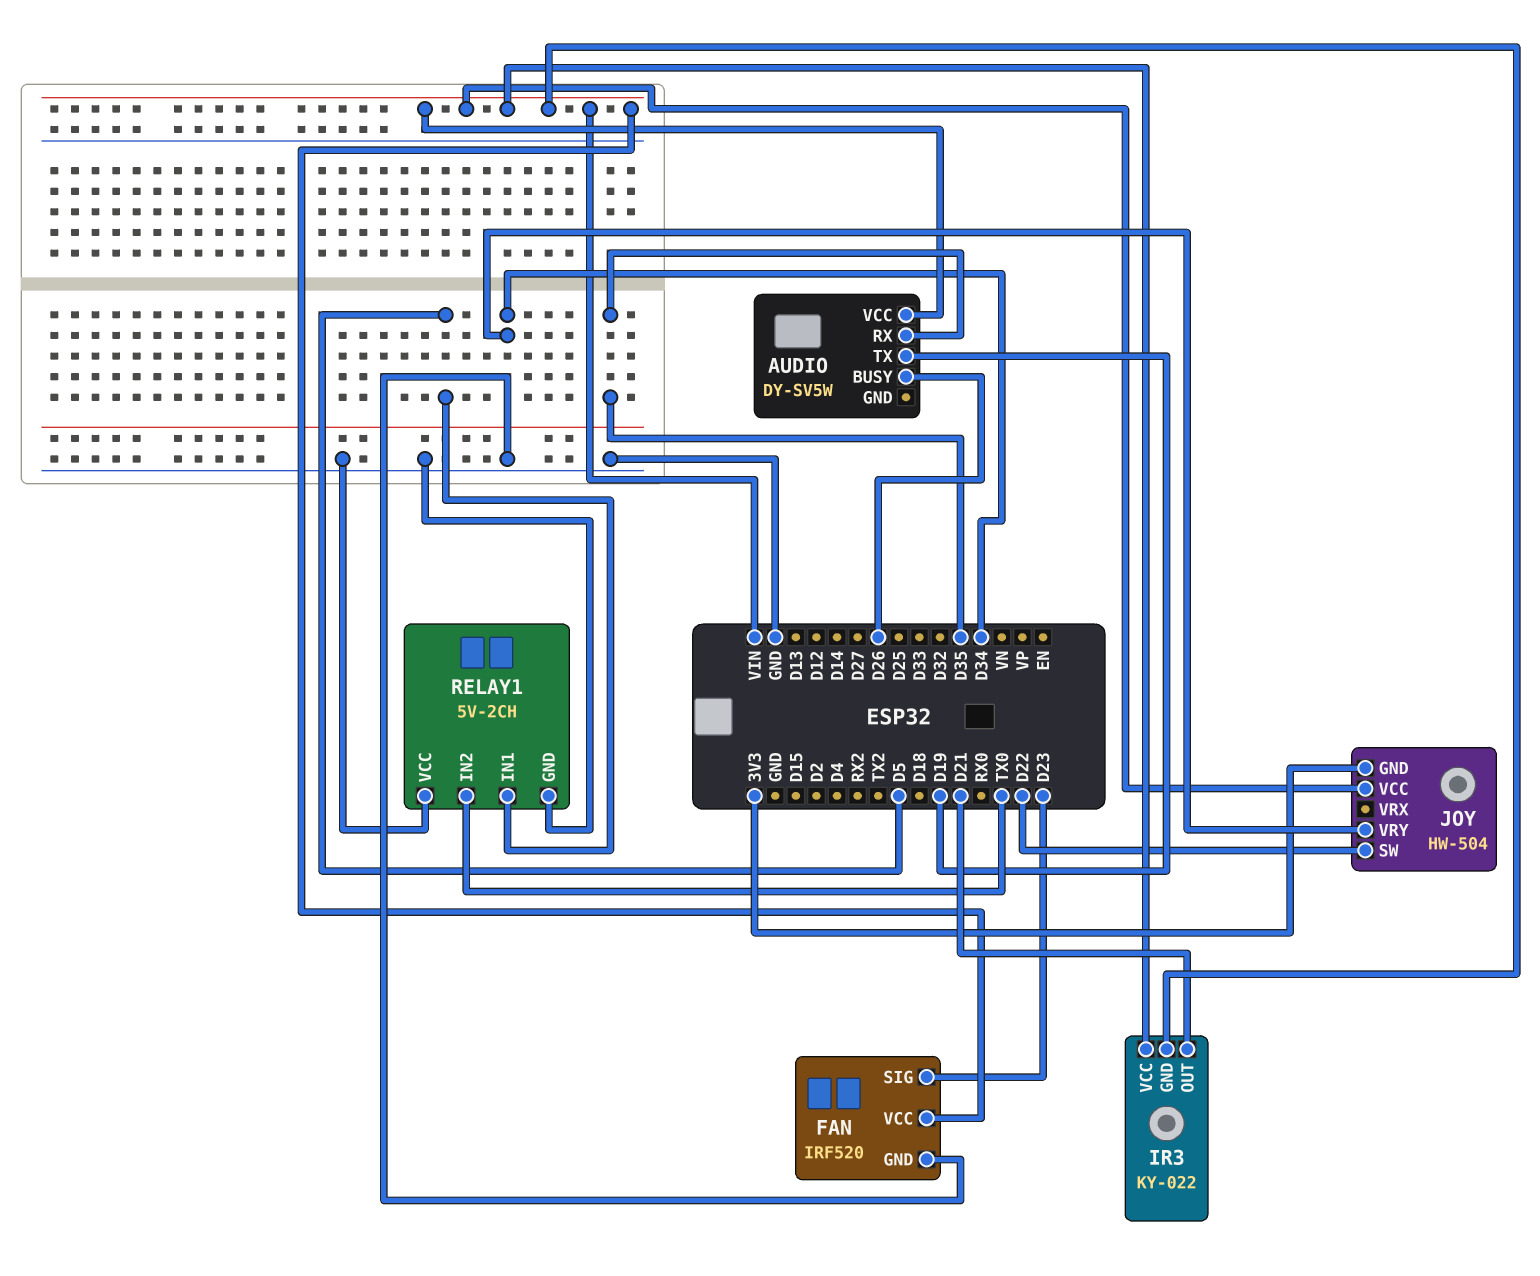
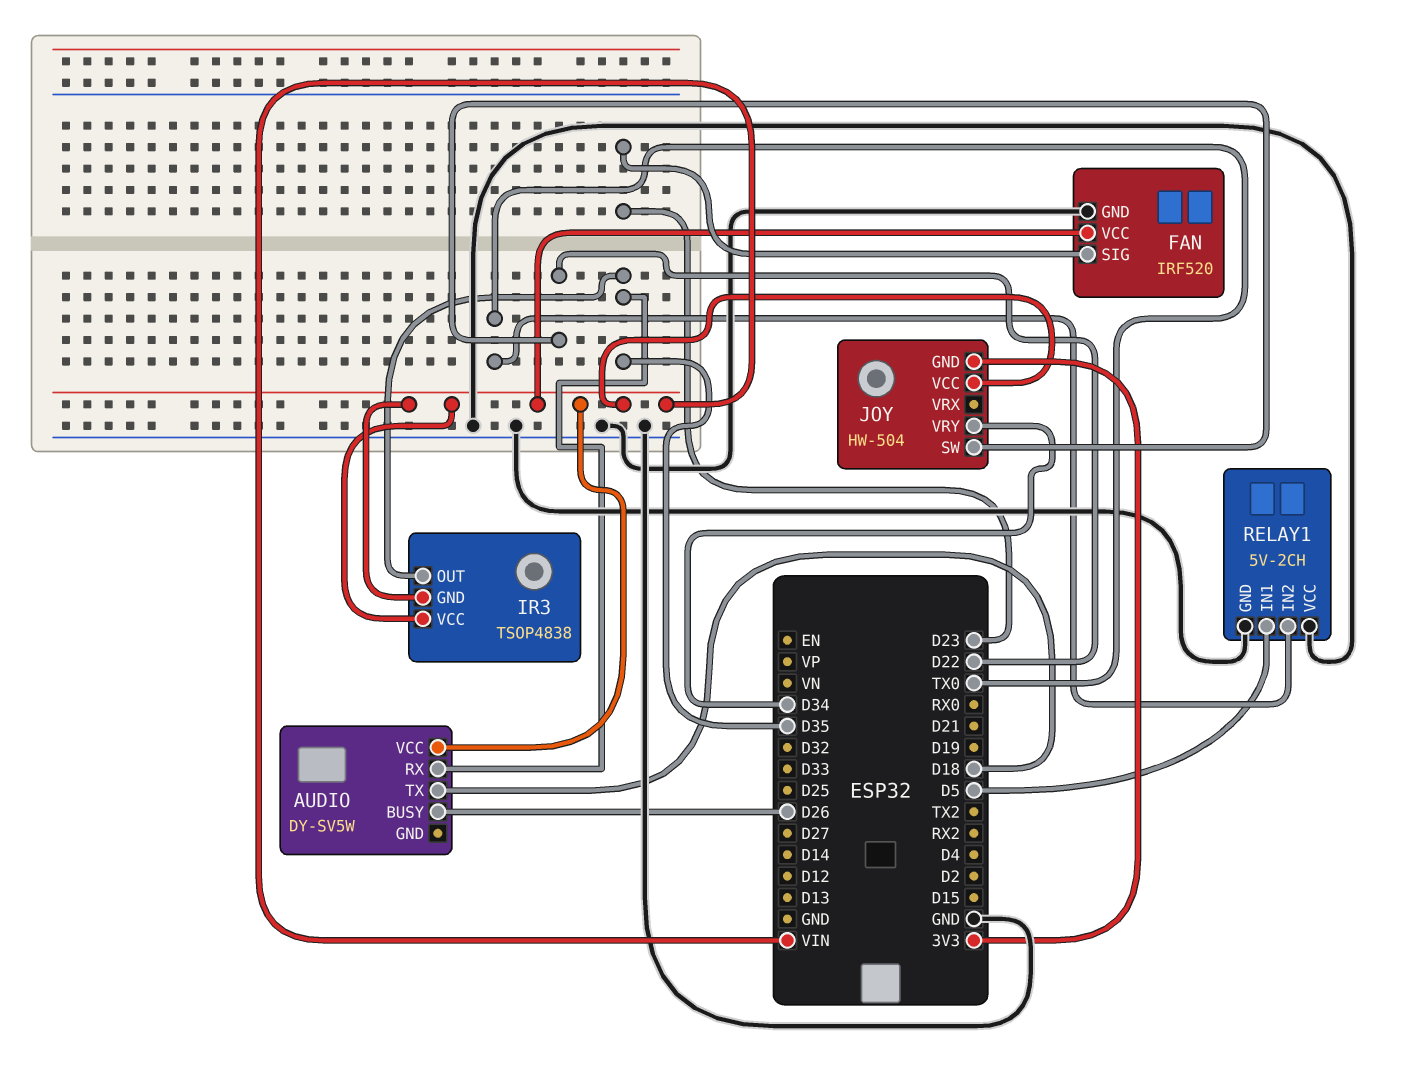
AUDIO pin TX: D19 -> D18
IR3: KY-022 -> TSOP4838
IR3 pin OUT: D21 -> D35

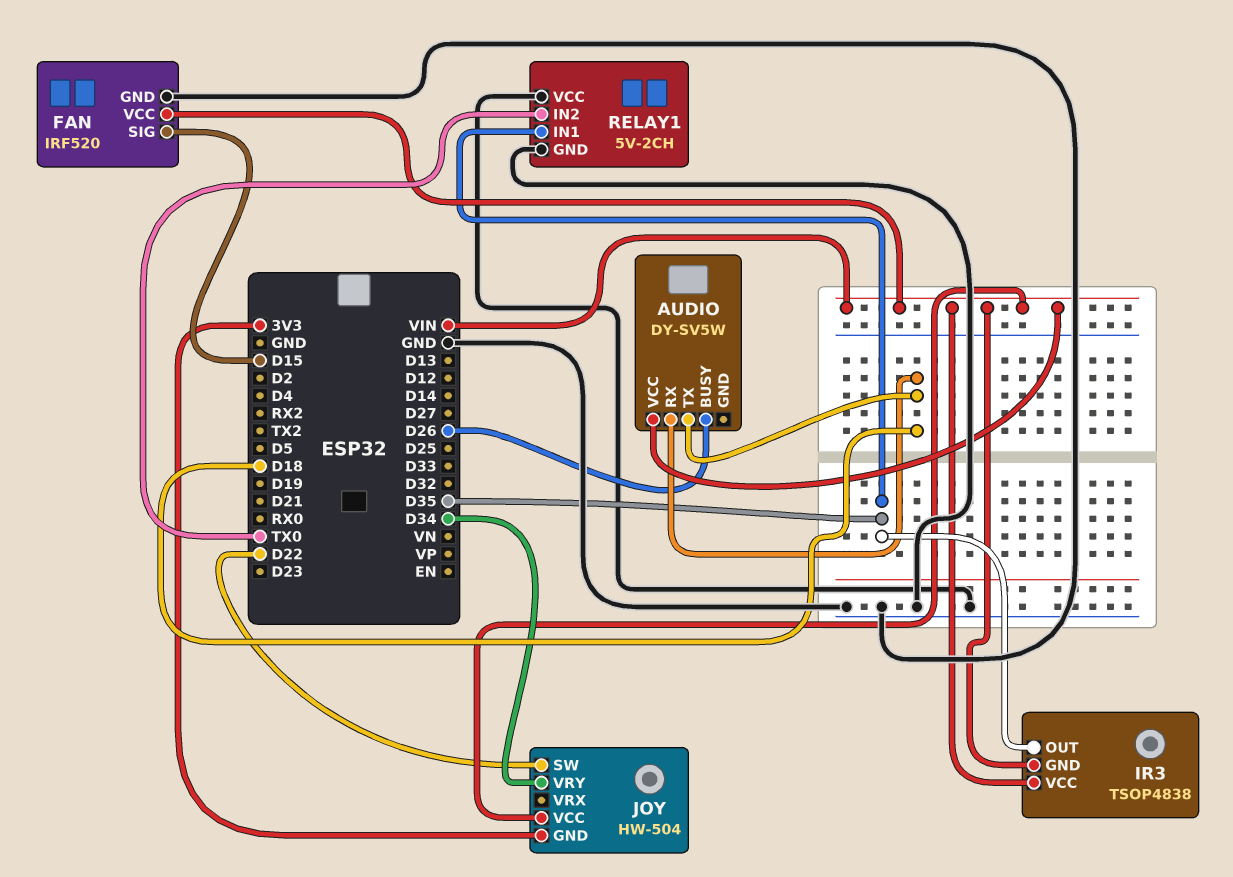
AUDIO pin RX: D35 -> D18
FAN pin SIG: D23 -> D15
RELAY1 pin IN1: D5 -> D35

